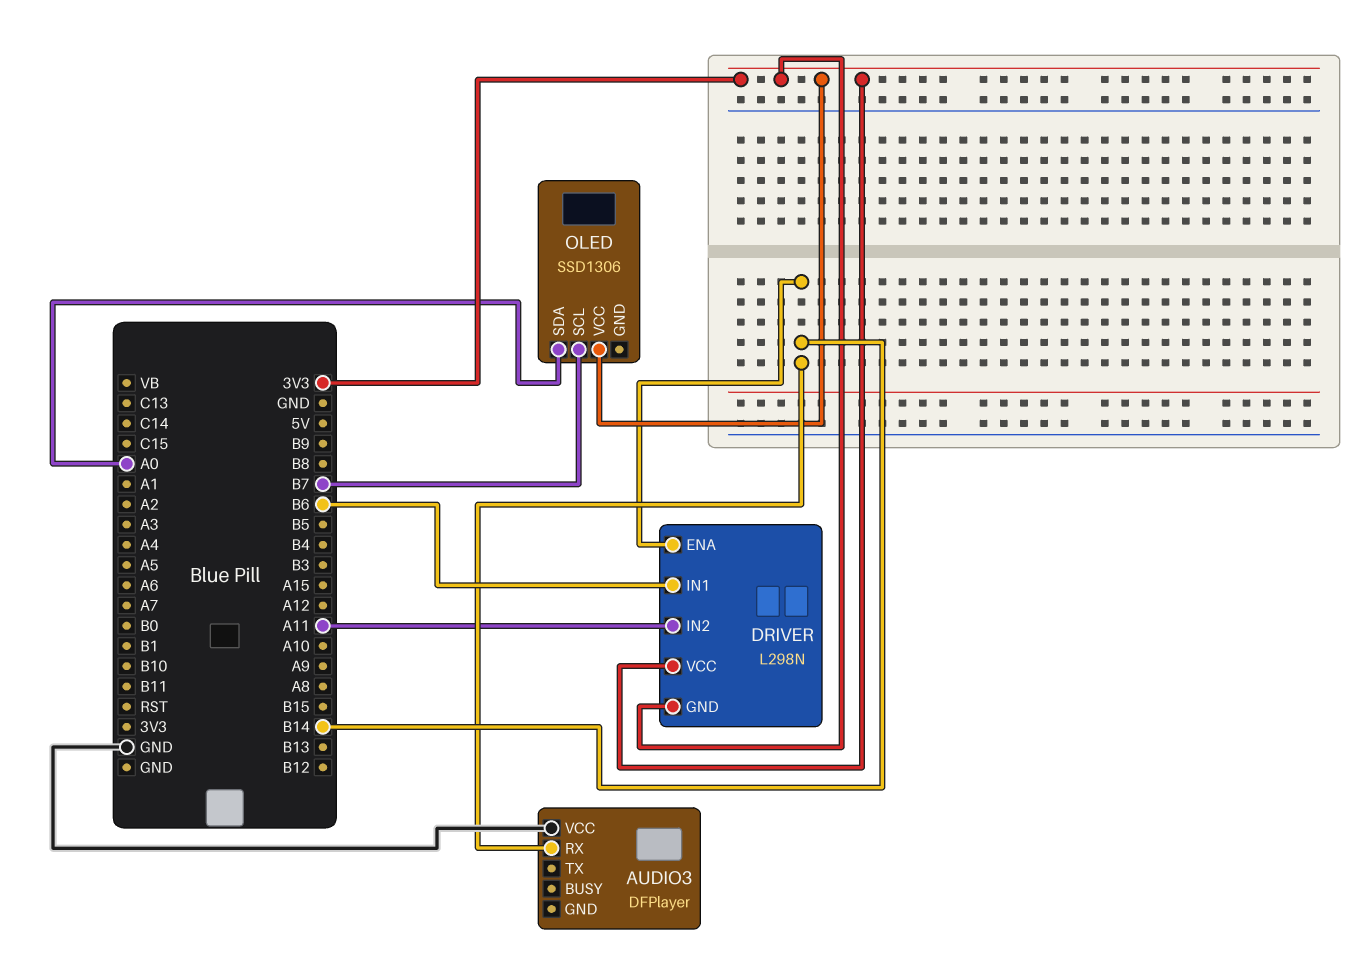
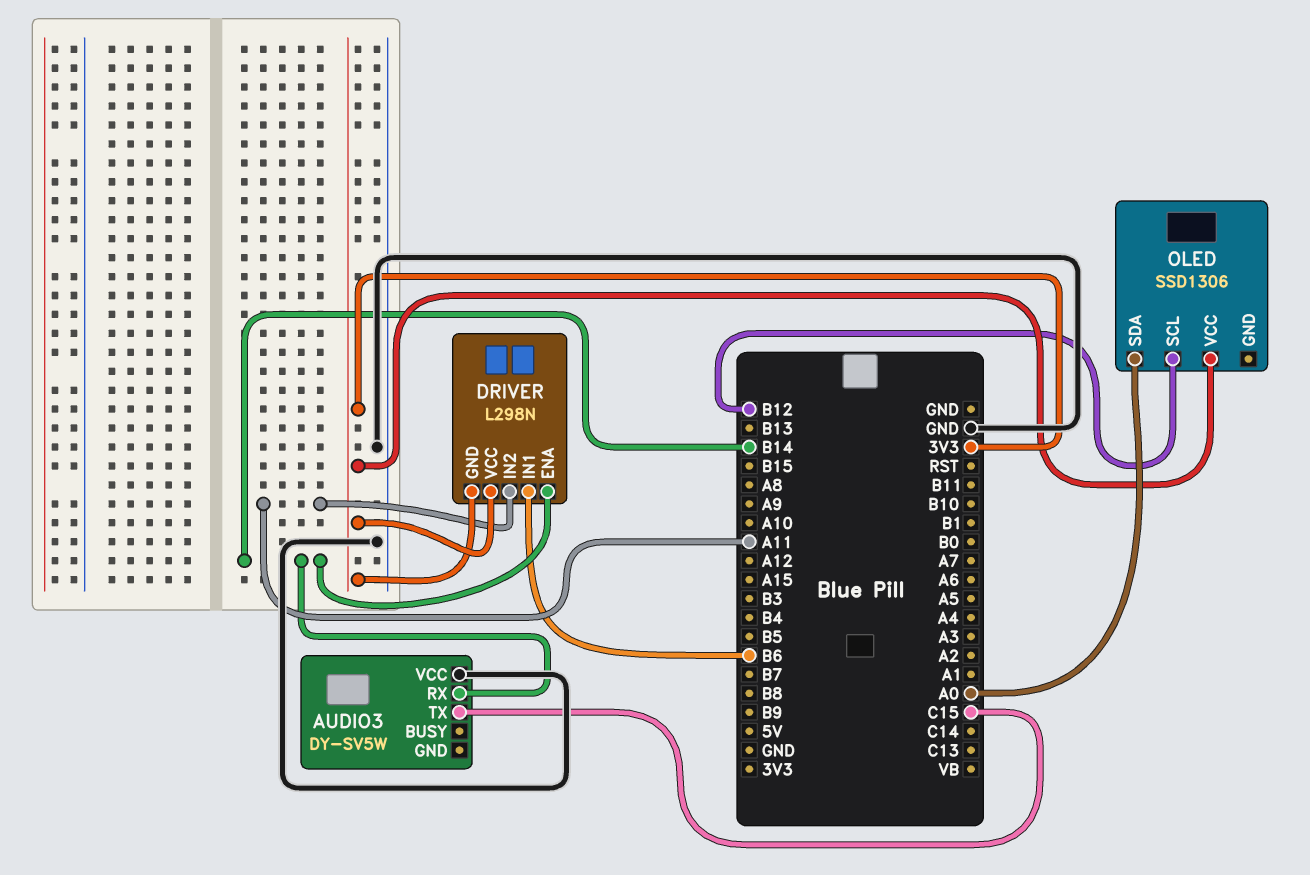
AUDIO3: DFPlayer -> DY-SV5W
AUDIO3 pin TX: none -> C15
OLED pin SCL: B7 -> B12

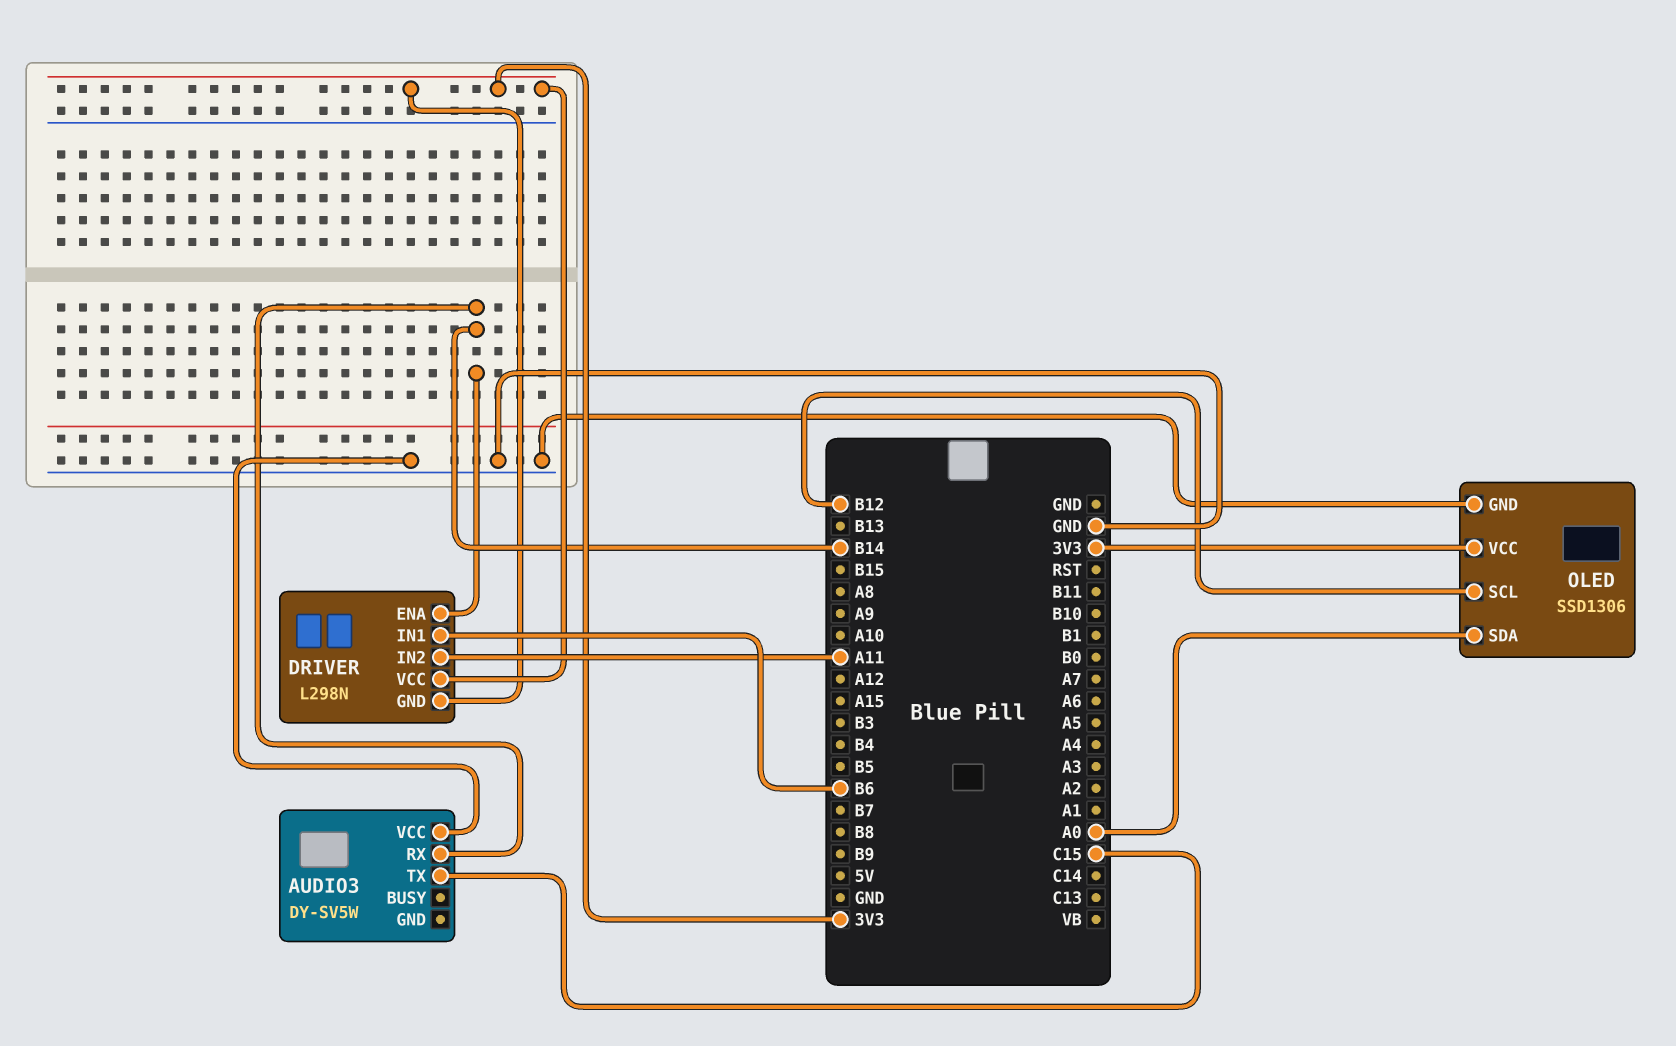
OLED pin GND: none -> GND

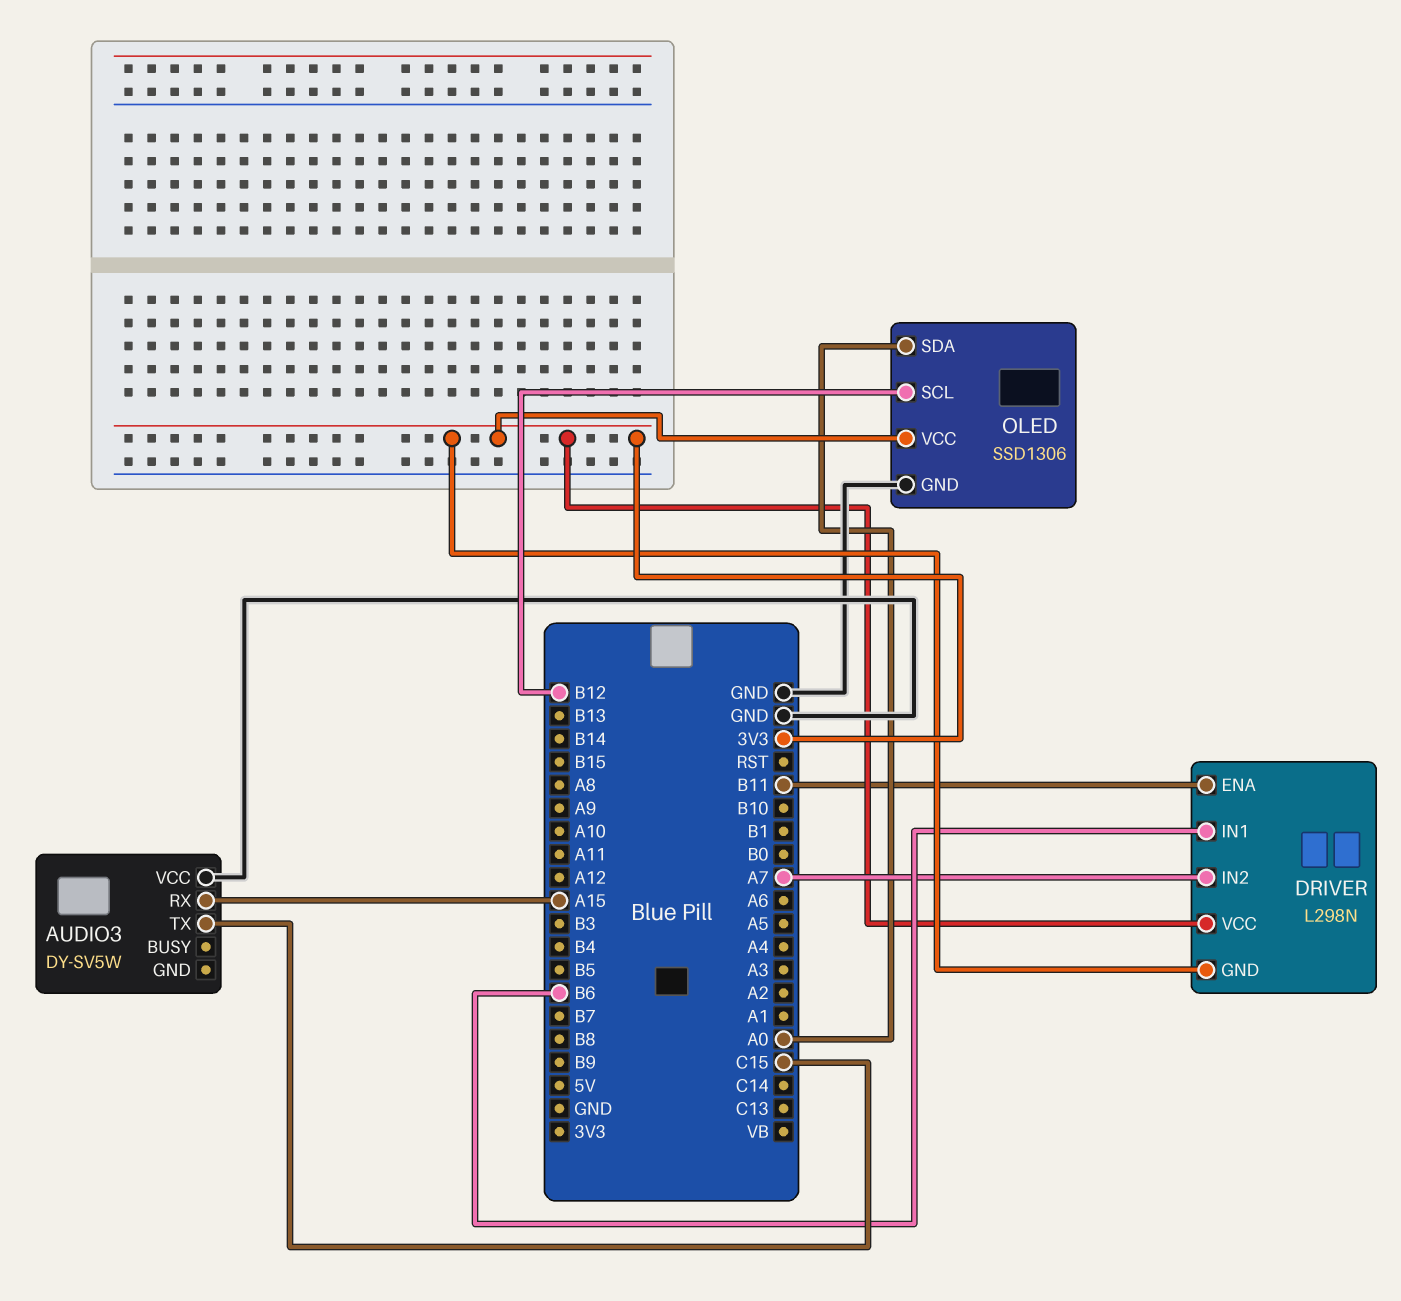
AUDIO3 pin RX: B14 -> A15
DRIVER pin ENA: B14 -> B11
DRIVER pin IN2: A11 -> A7

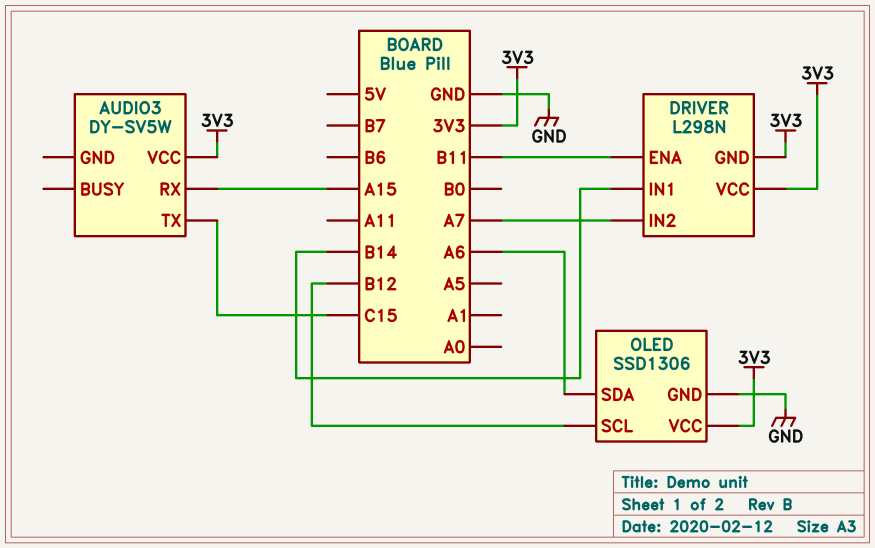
AUDIO3 pin VCC: GND -> 3V3
DRIVER pin IN1: B6 -> B14
OLED pin SDA: A0 -> A6

